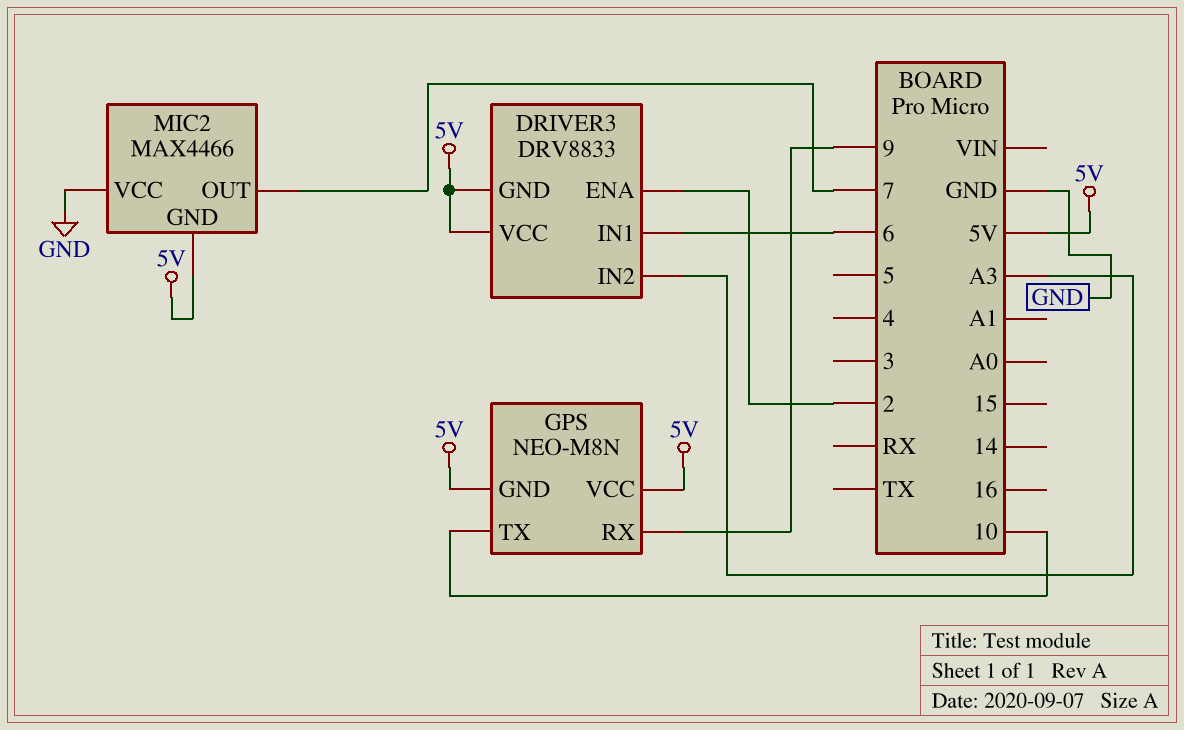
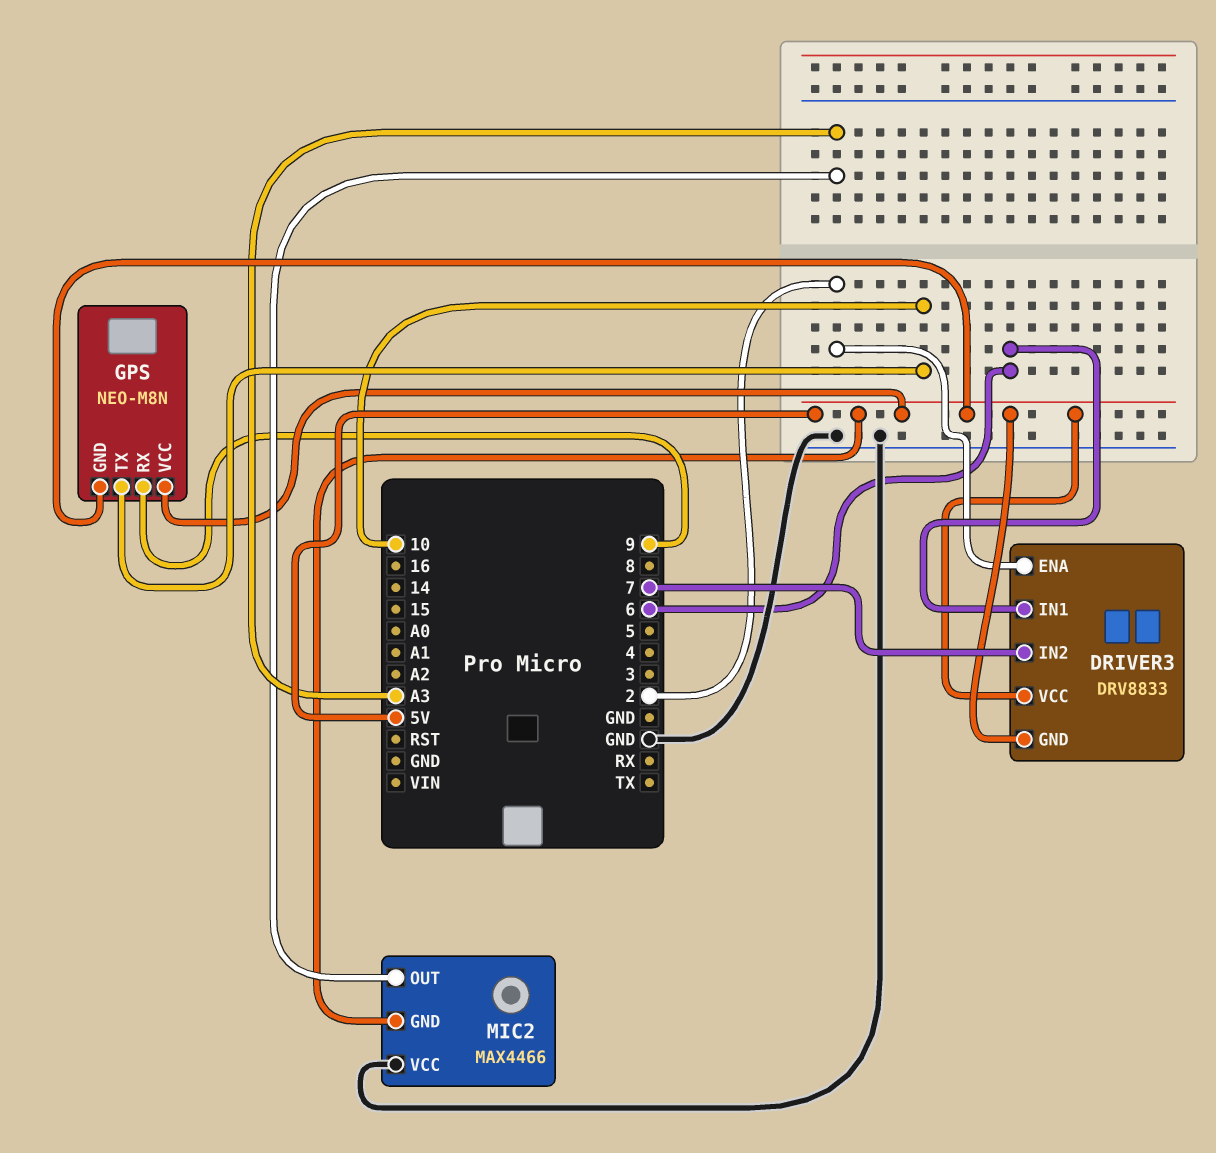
DRIVER3 pin IN2: A3 -> 7
MIC2 pin OUT: 7 -> A3

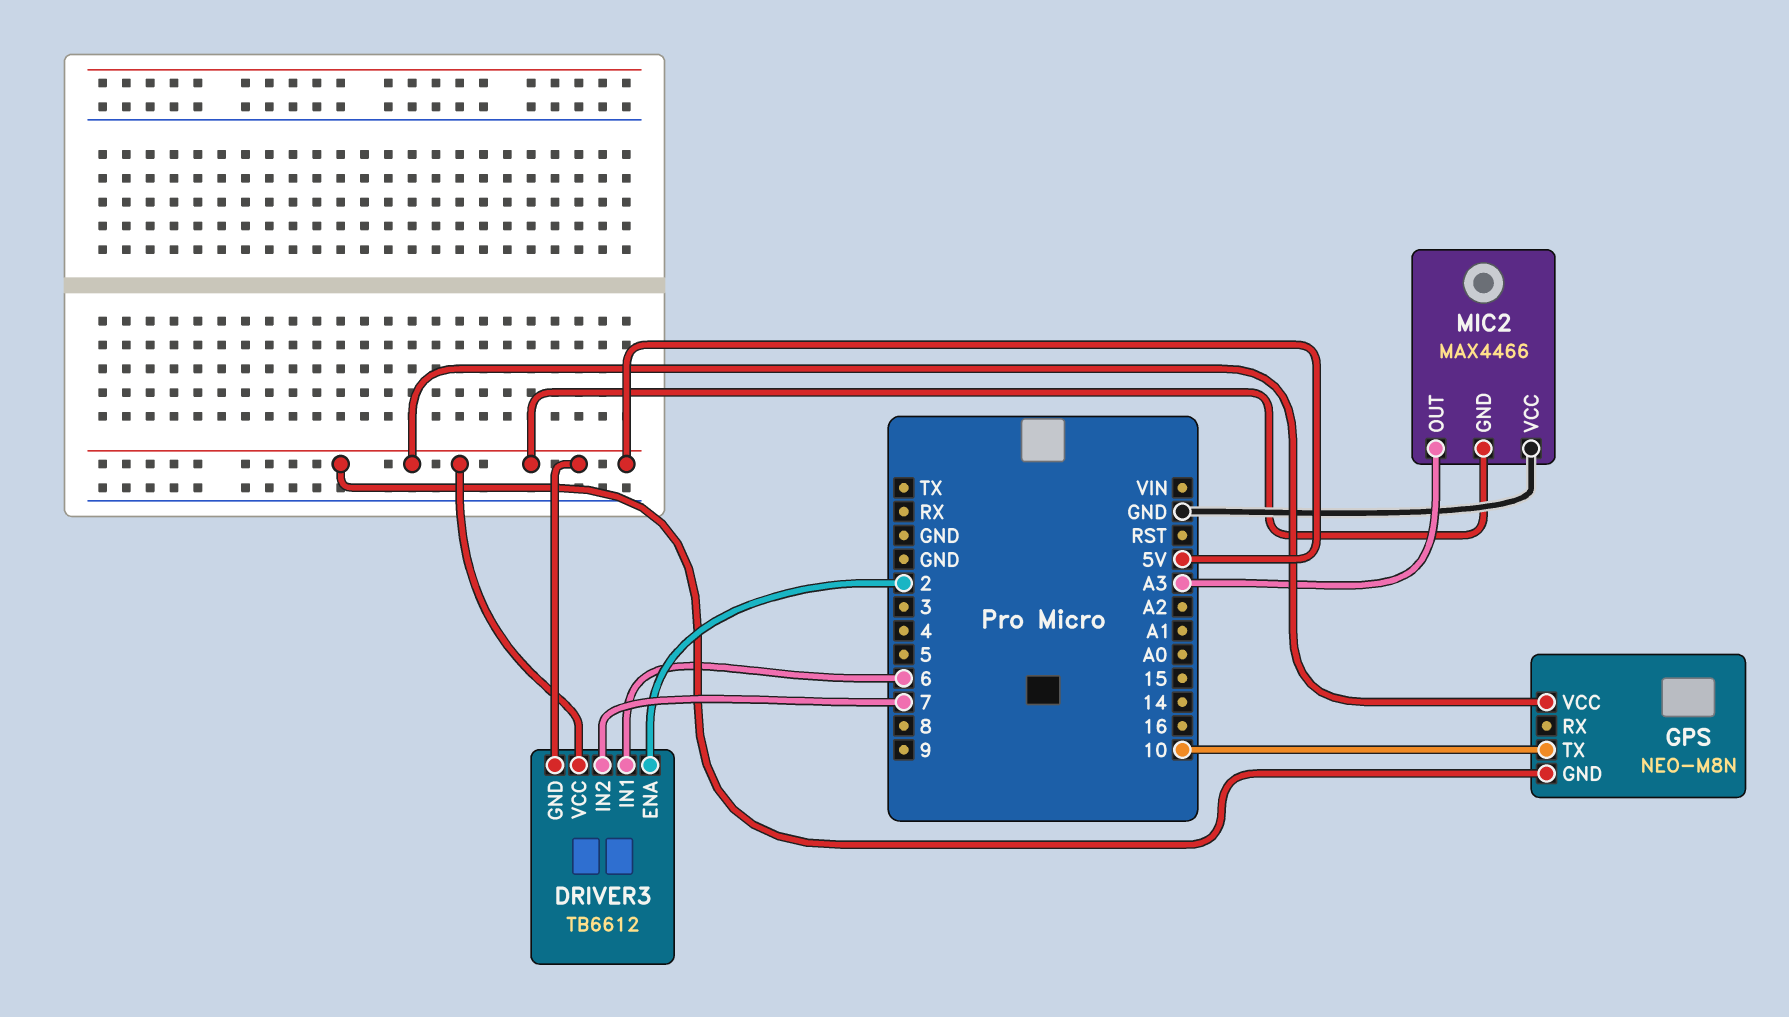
DRIVER3: DRV8833 -> TB6612
GPS pin RX: 9 -> none

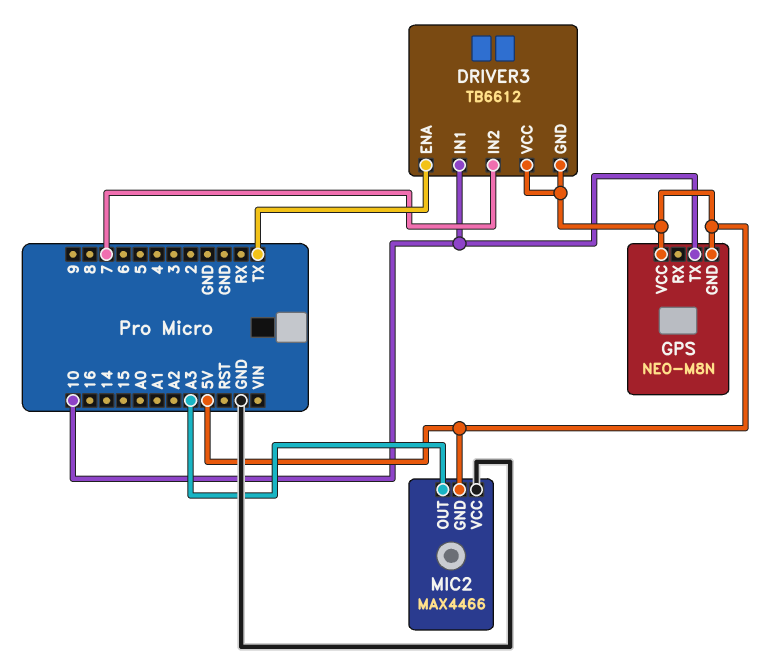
DRIVER3 pin ENA: 2 -> TX
DRIVER3 pin IN1: 6 -> 10

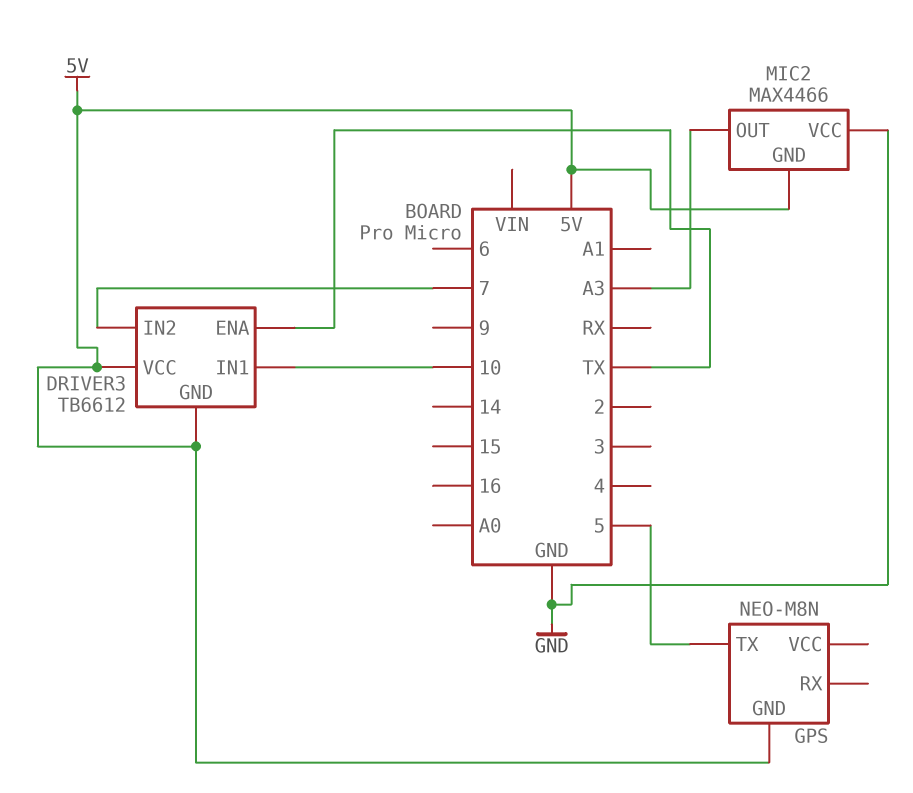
GPS pin TX: 10 -> 5
GPS pin VCC: 5V -> none

